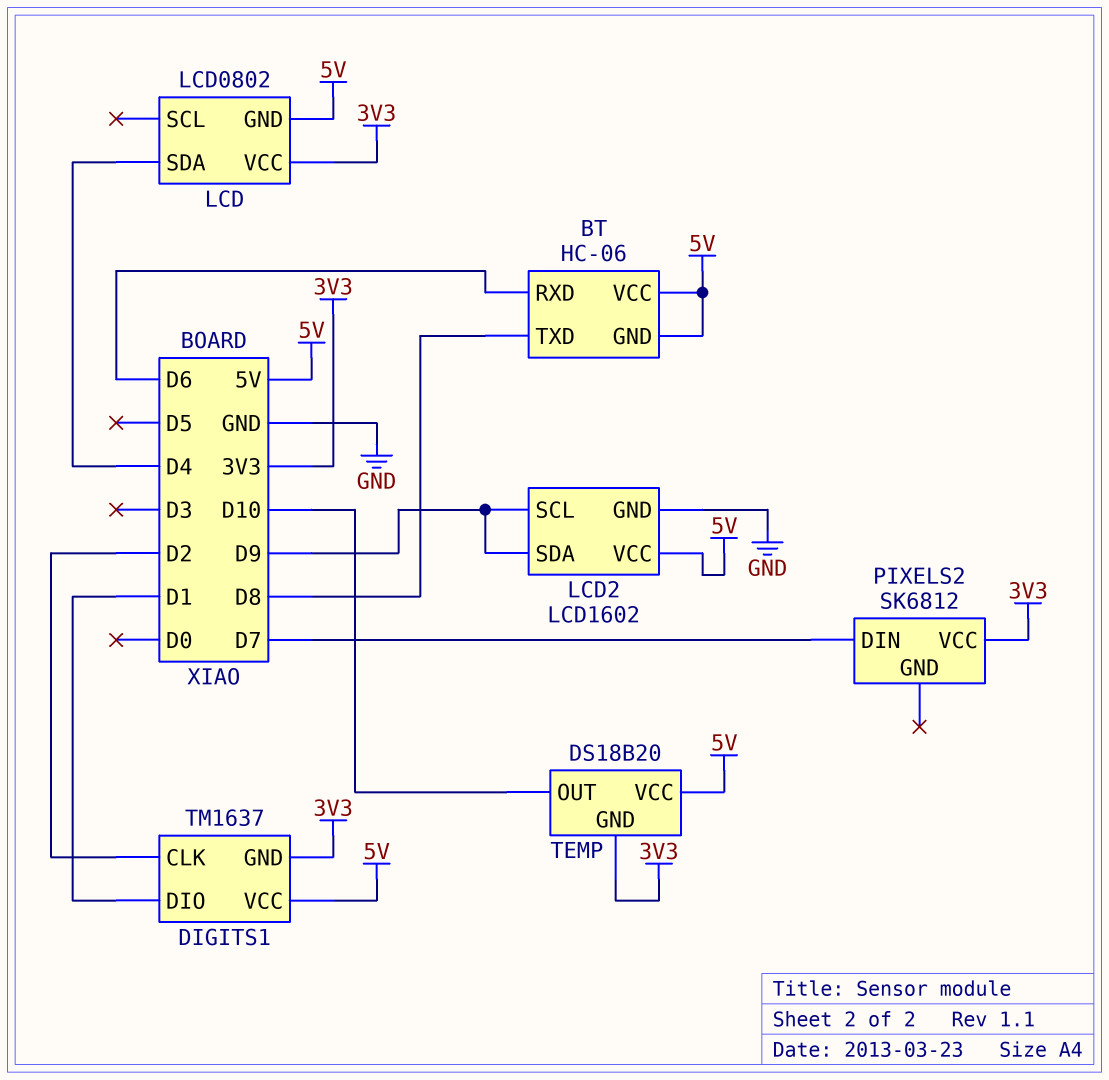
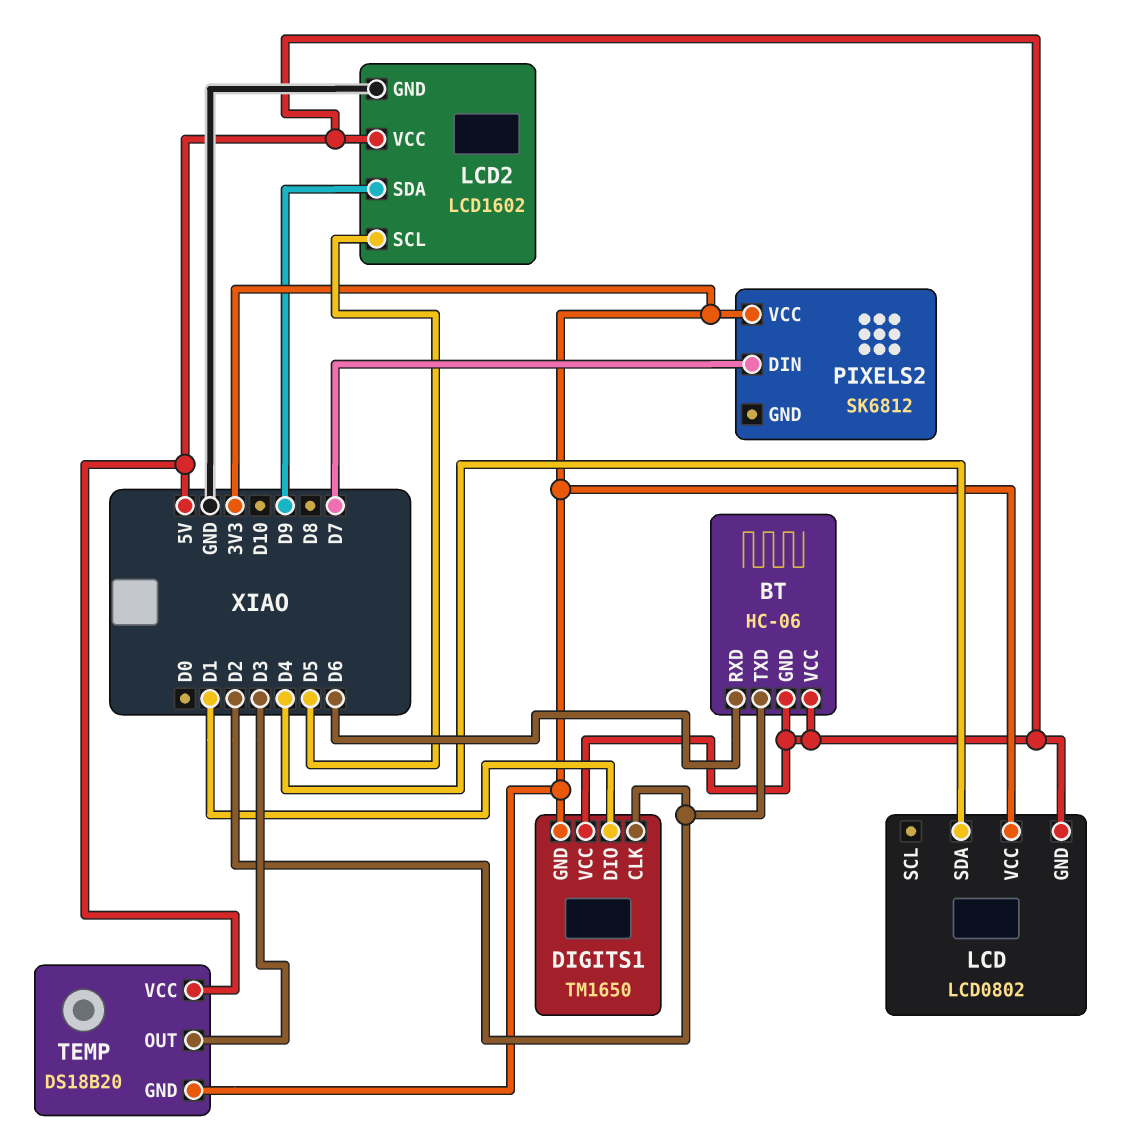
BT pin TXD: D8 -> D2
DIGITS1: TM1637 -> TM1650
LCD2 pin SCL: D9 -> D5
TEMP pin OUT: D10 -> D3

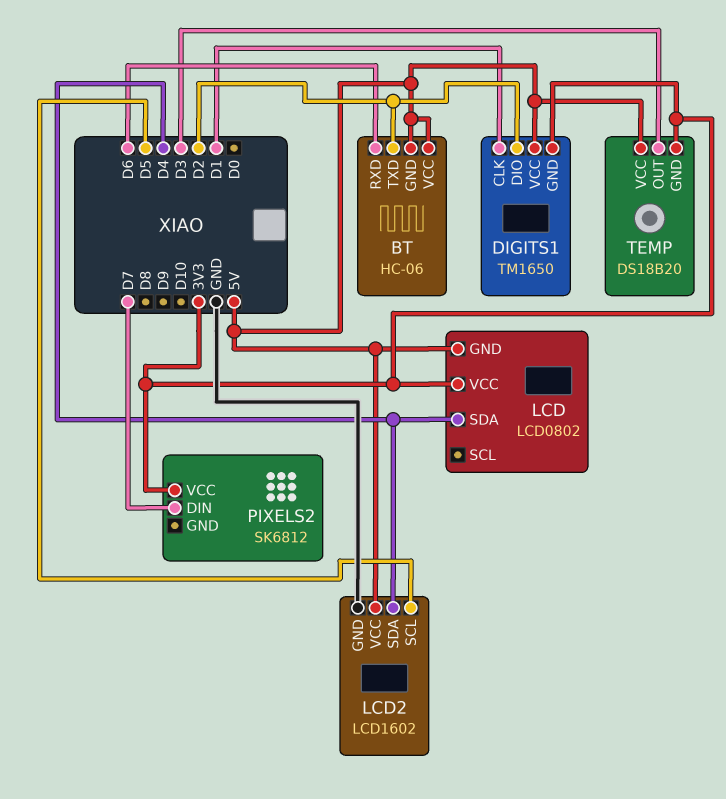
DIGITS1 pin CLK: D2 -> D1
DIGITS1 pin DIO: D1 -> D2
LCD2 pin SDA: D9 -> D4

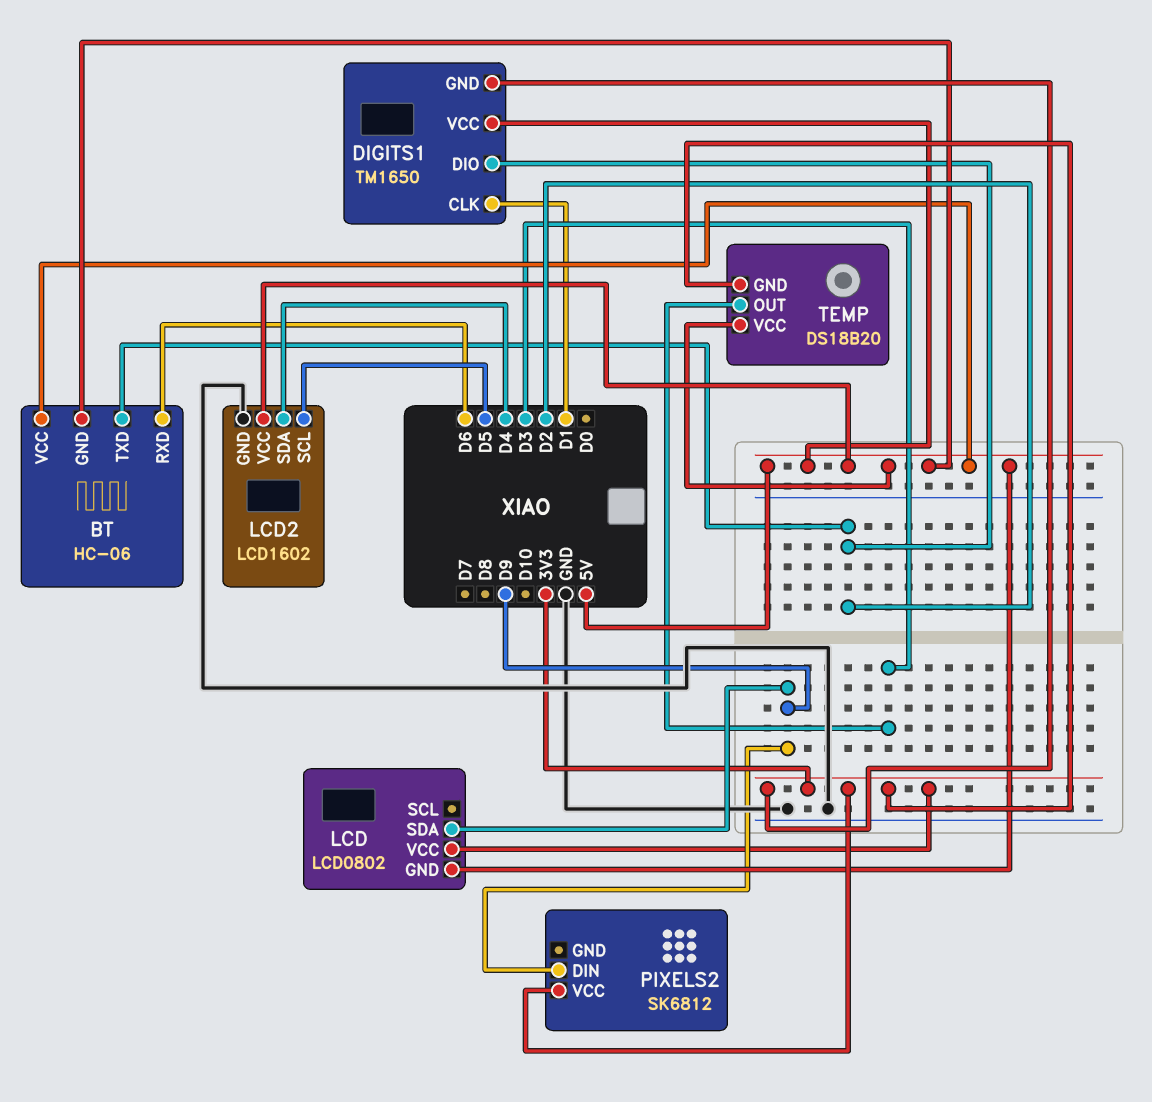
LCD pin SDA: D4 -> D9
PIXELS2 pin DIN: D7 -> D9

